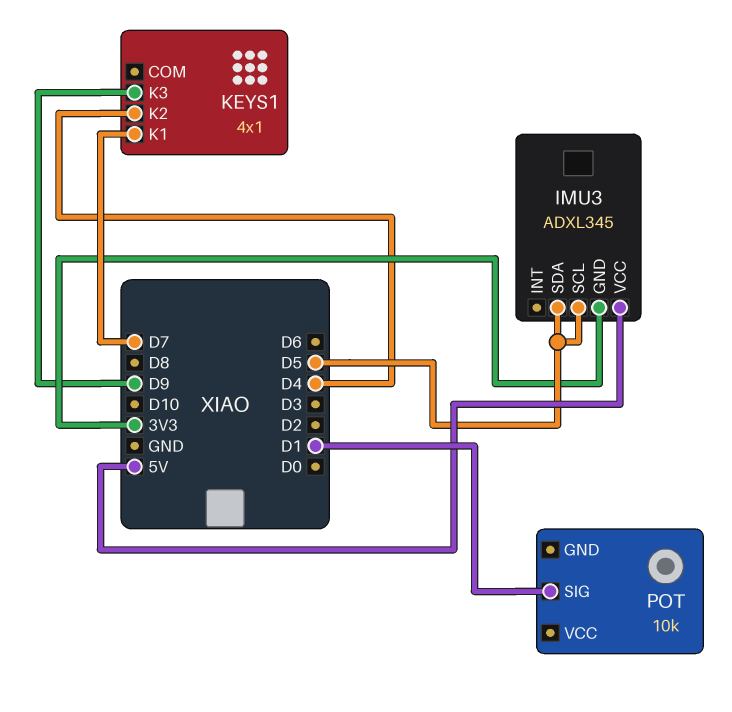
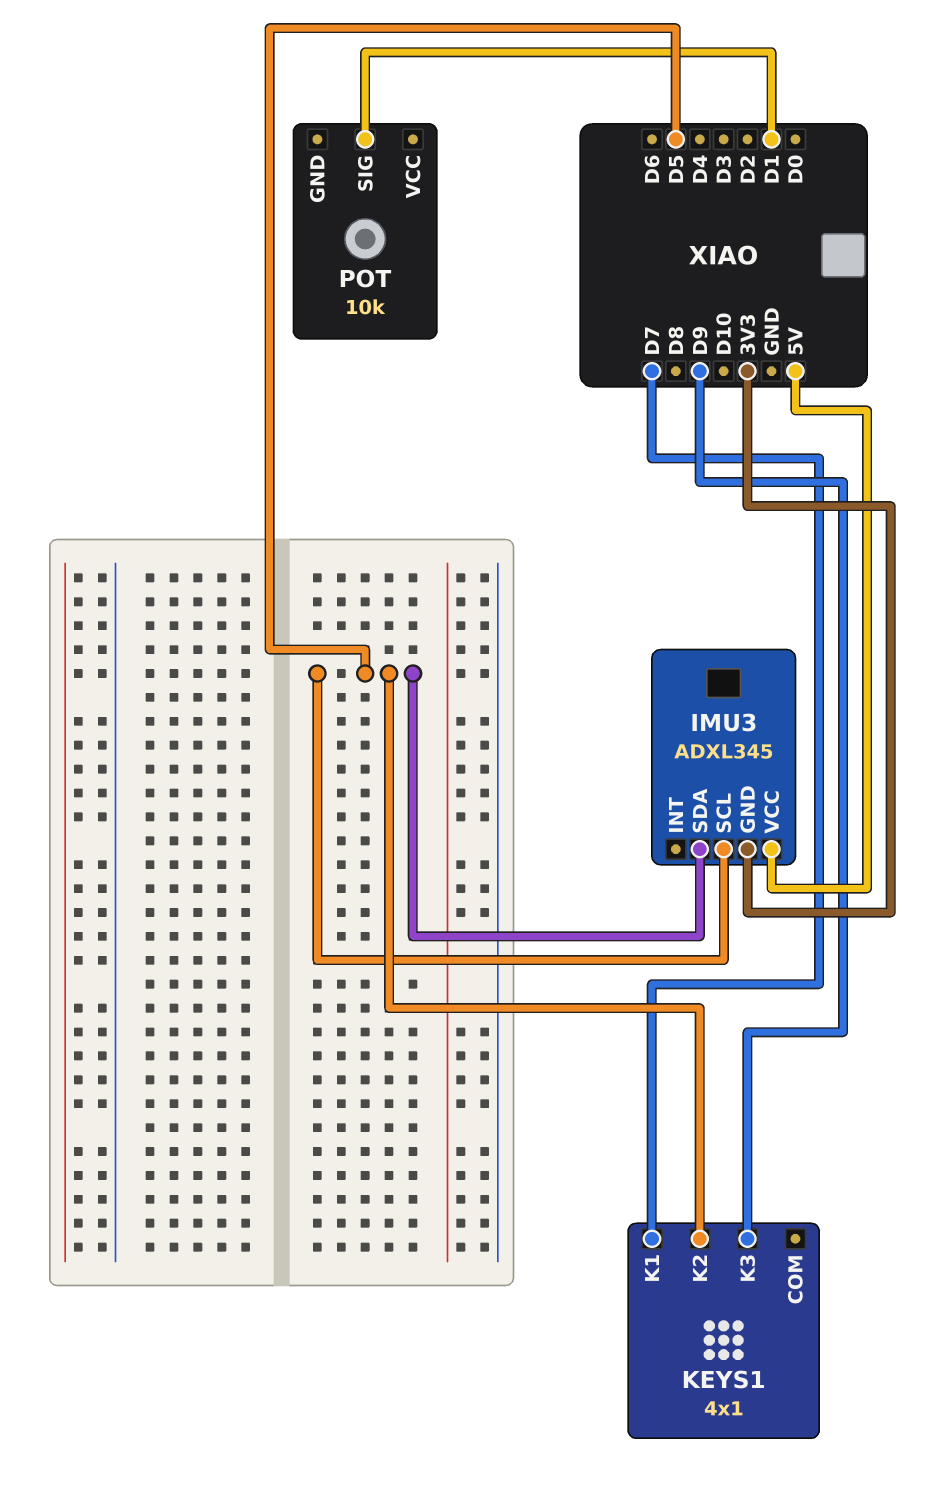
KEYS1 pin K2: D4 -> D5

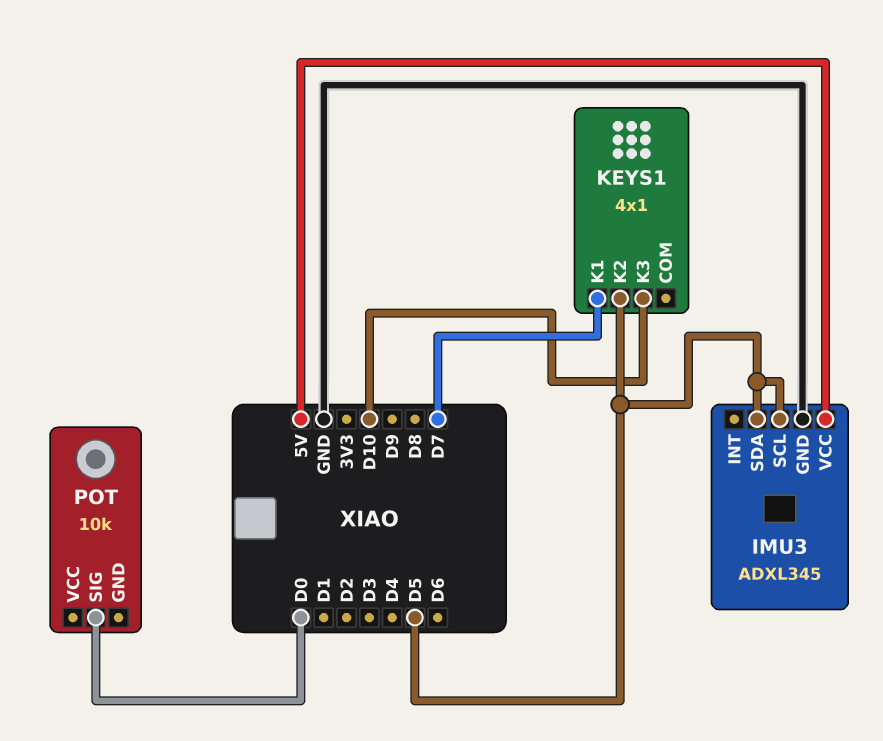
IMU3 pin GND: 3V3 -> GND
KEYS1 pin K3: D9 -> D10
POT pin SIG: D1 -> D0

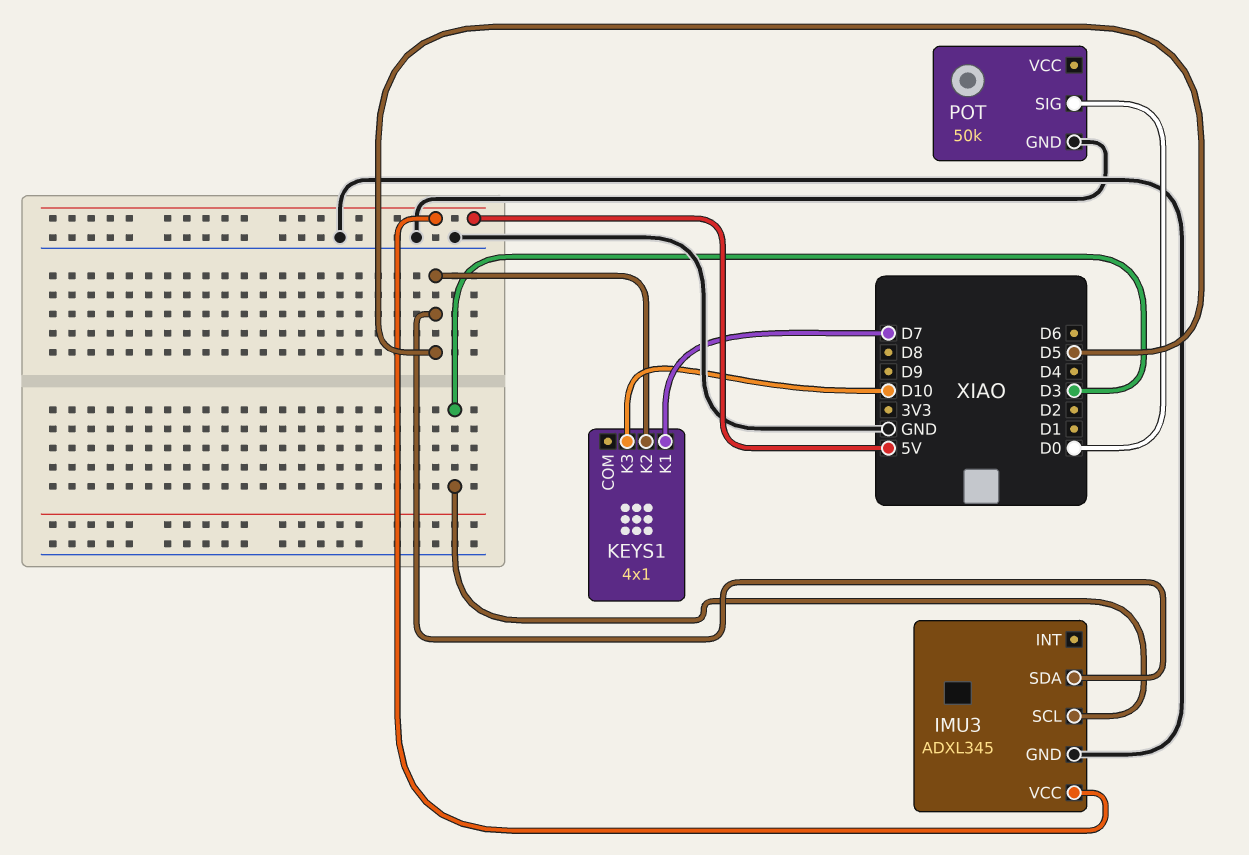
IMU3 pin SCL: D5 -> D3
POT: 10k -> 50k
POT pin GND: none -> GND

